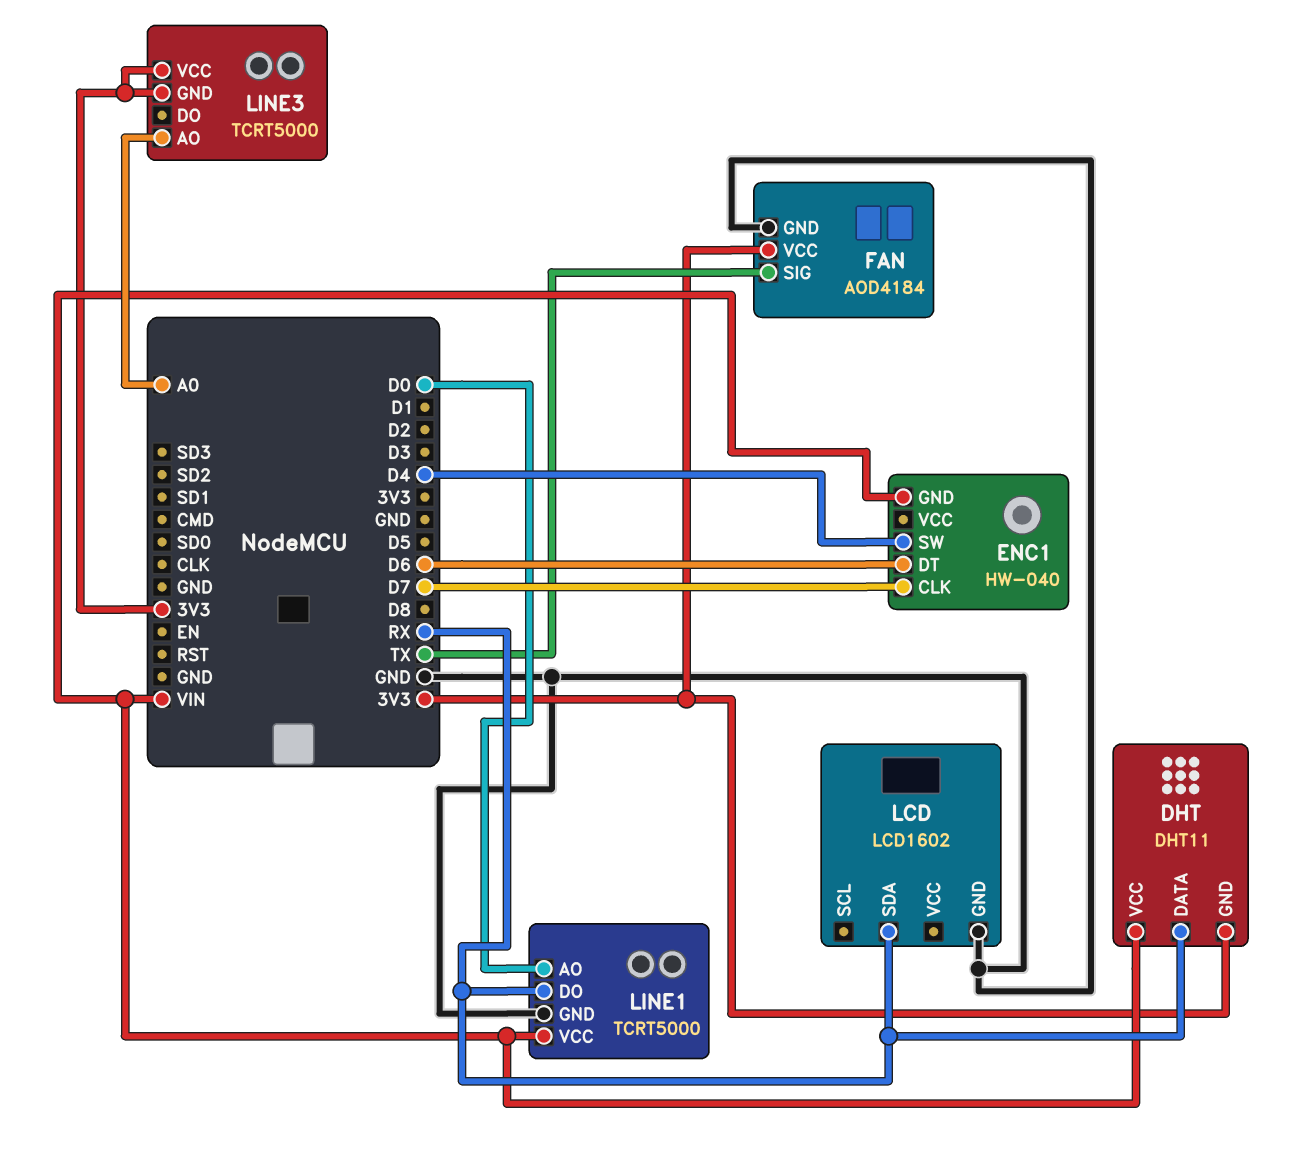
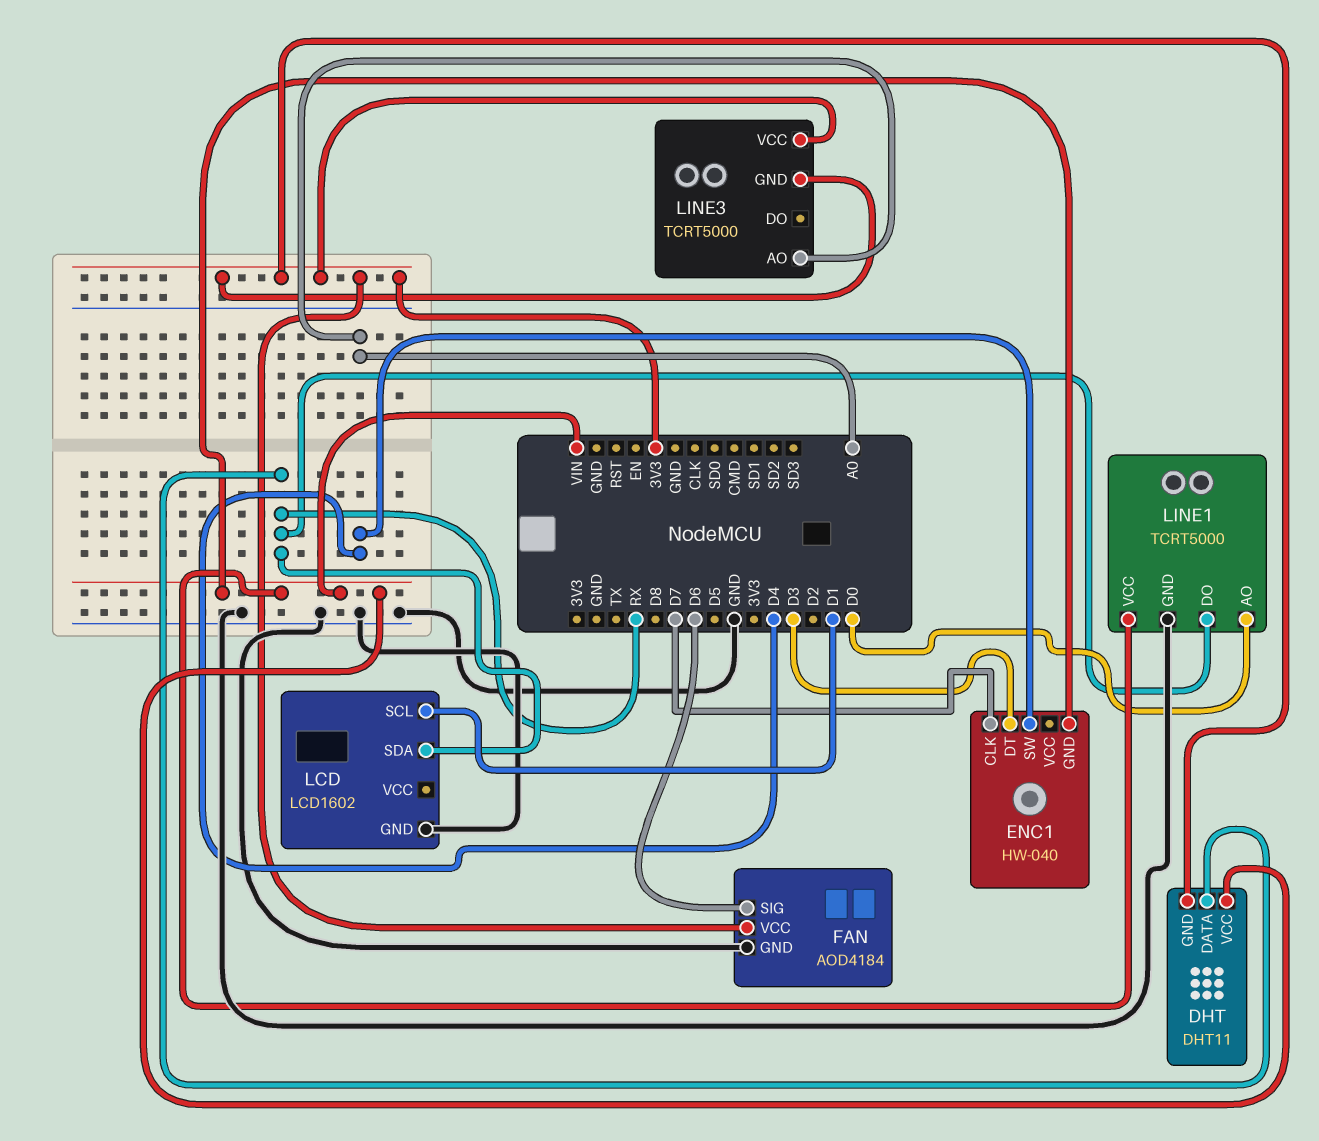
ENC1 pin DT: D6 -> D3
FAN pin SIG: TX -> D6
LCD pin SCL: none -> D1

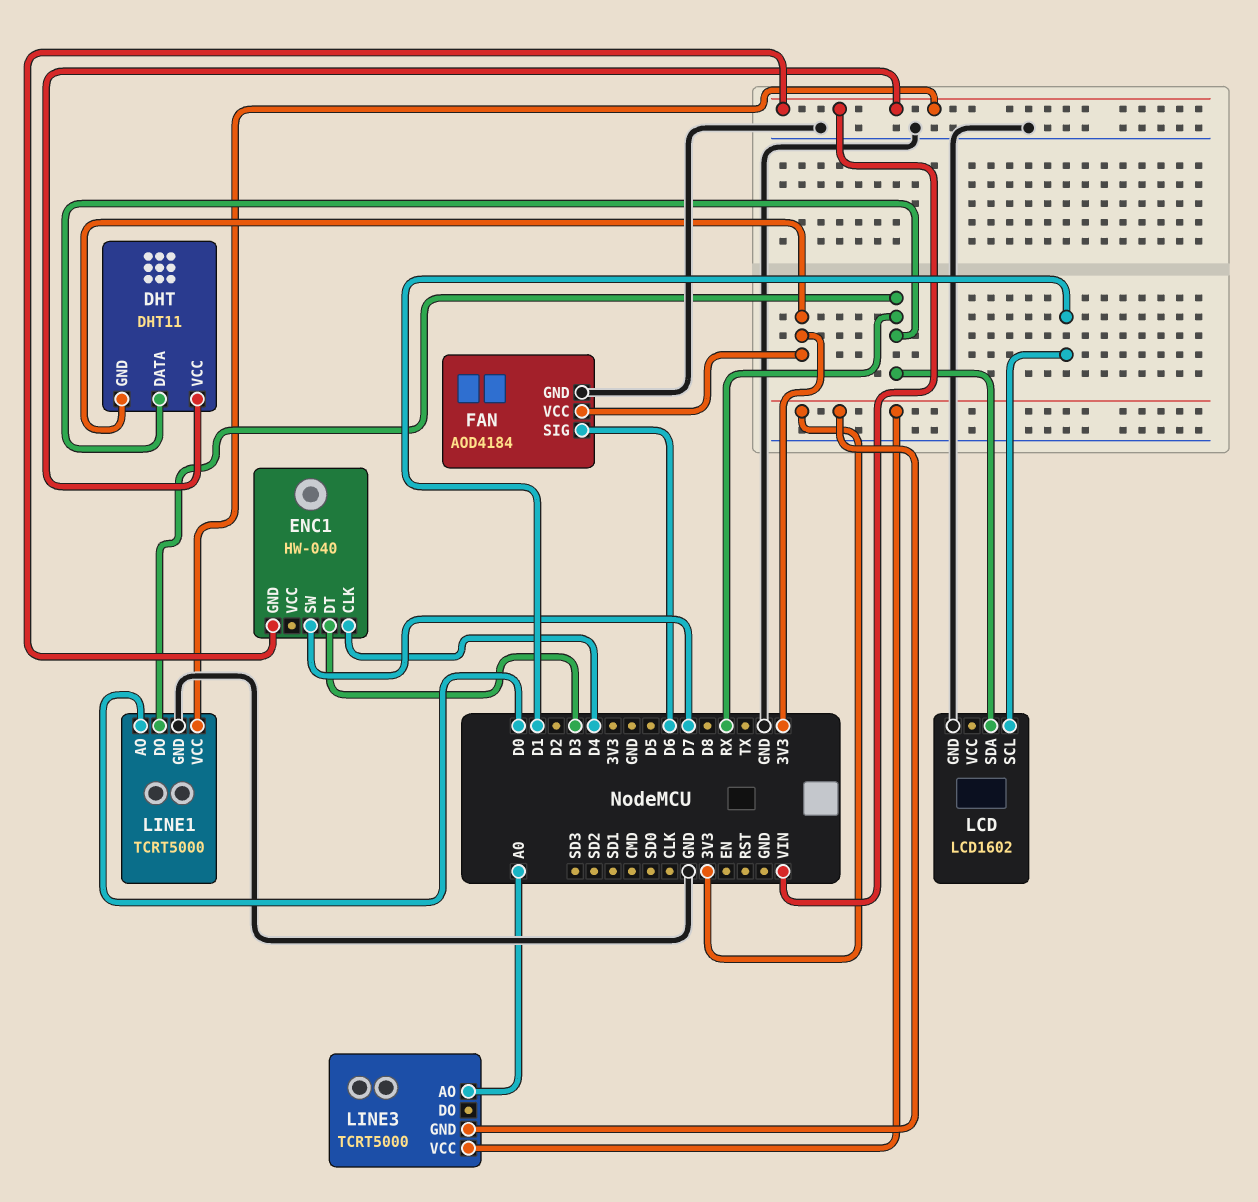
ENC1 pin CLK: D7 -> D4
ENC1 pin SW: D4 -> D7

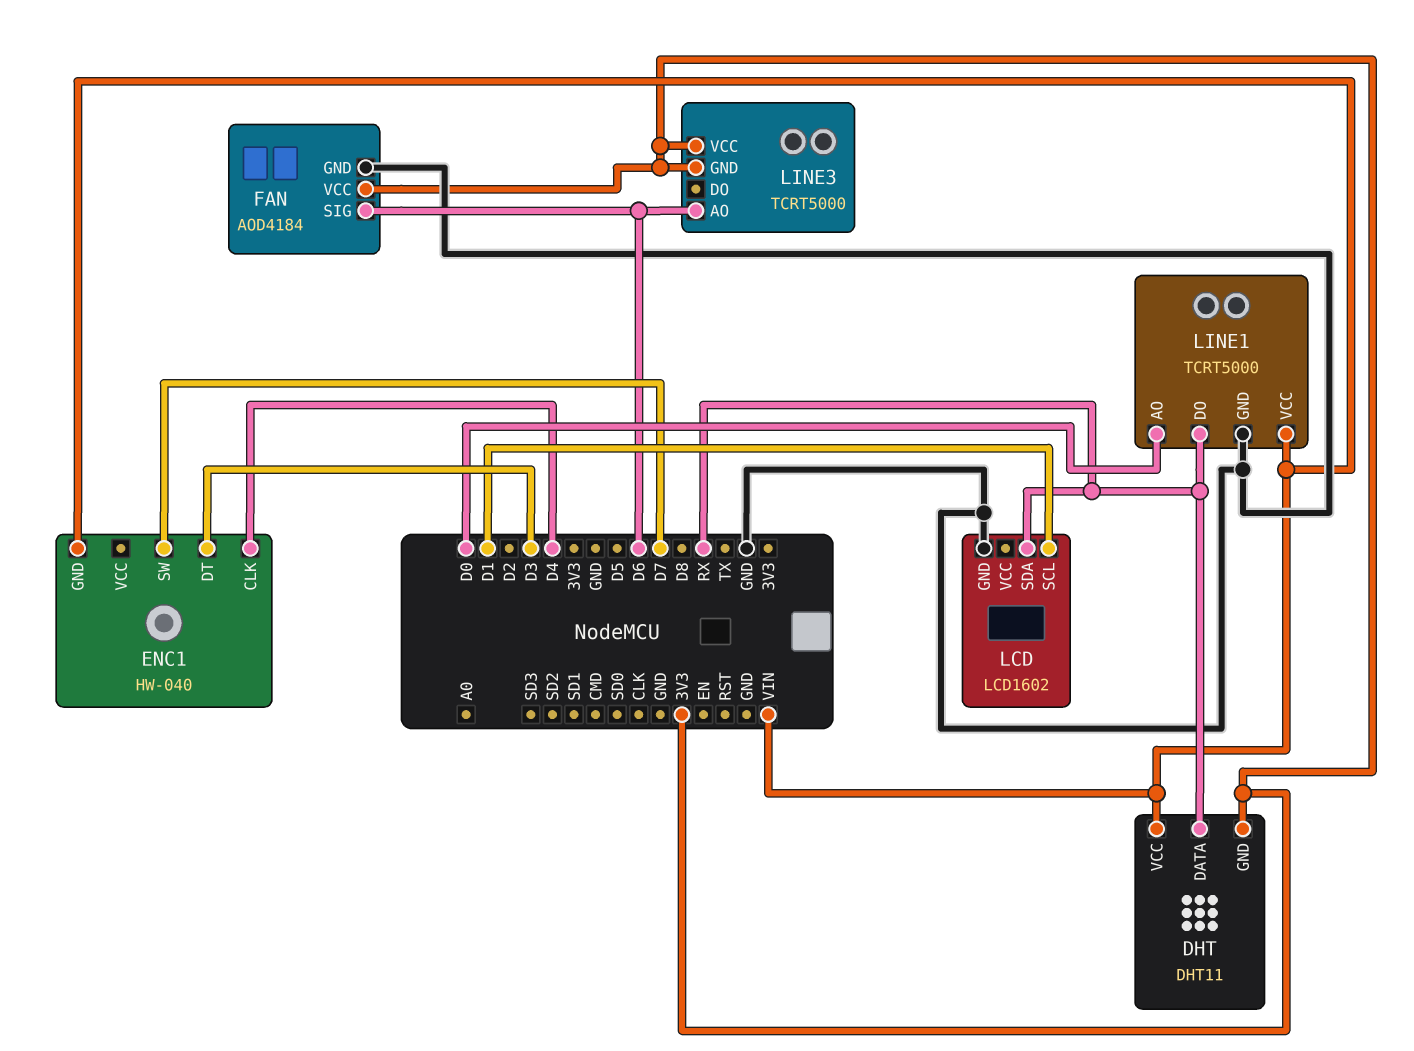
LINE3 pin AO: A0 -> D6

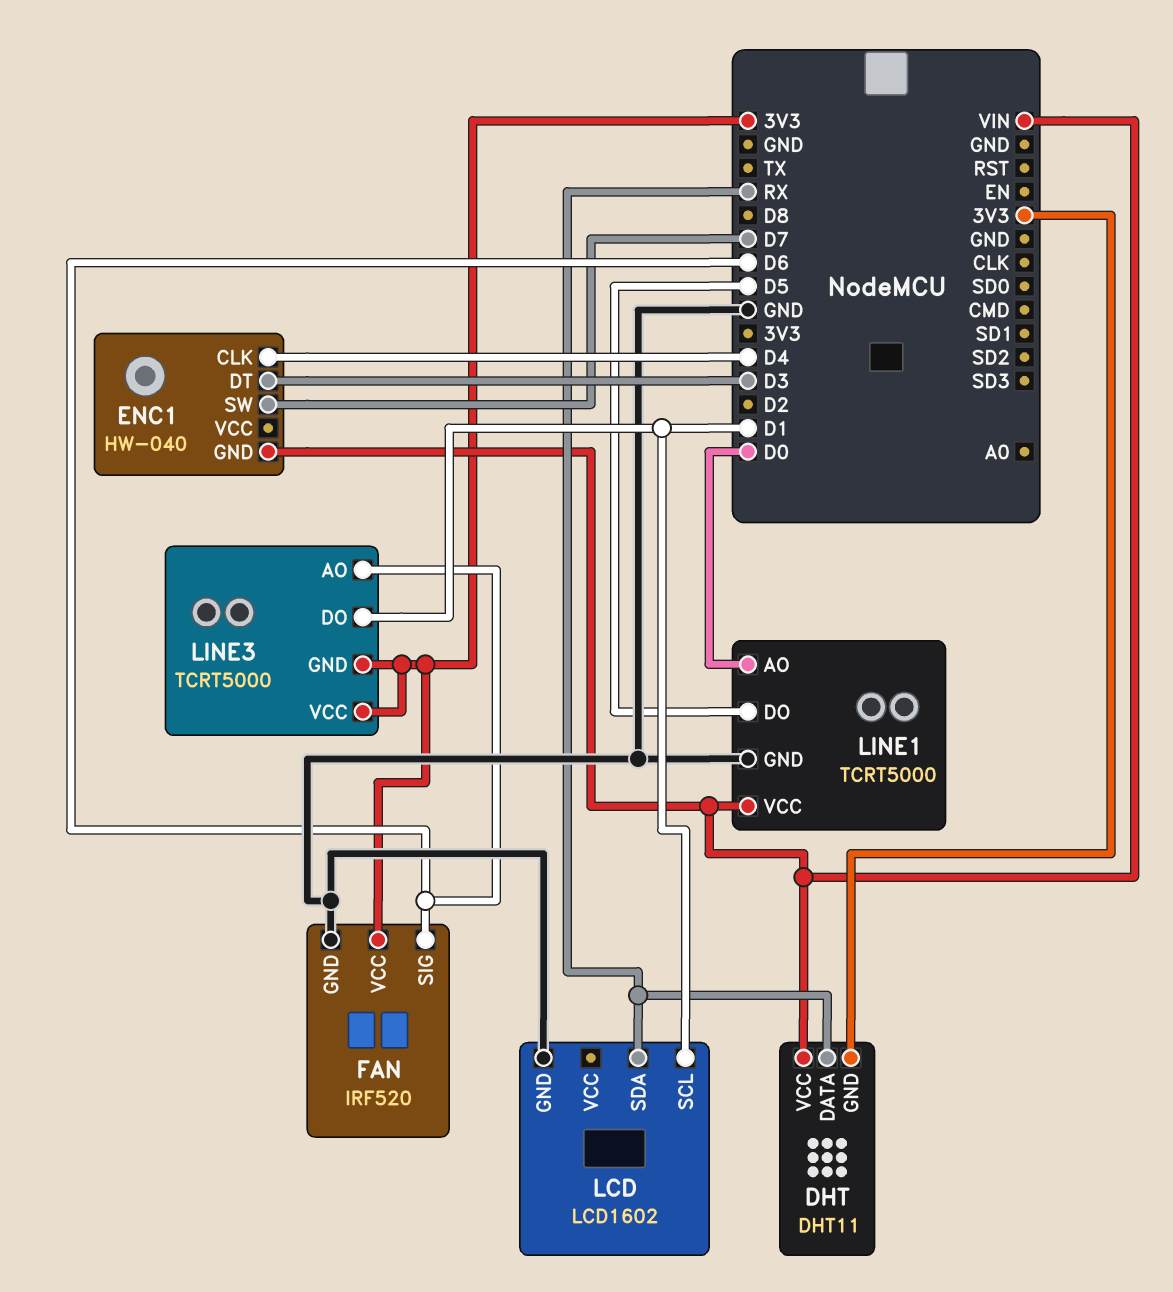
FAN: AOD4184 -> IRF520
LINE1 pin DO: RX -> D5
LINE3 pin DO: none -> D1

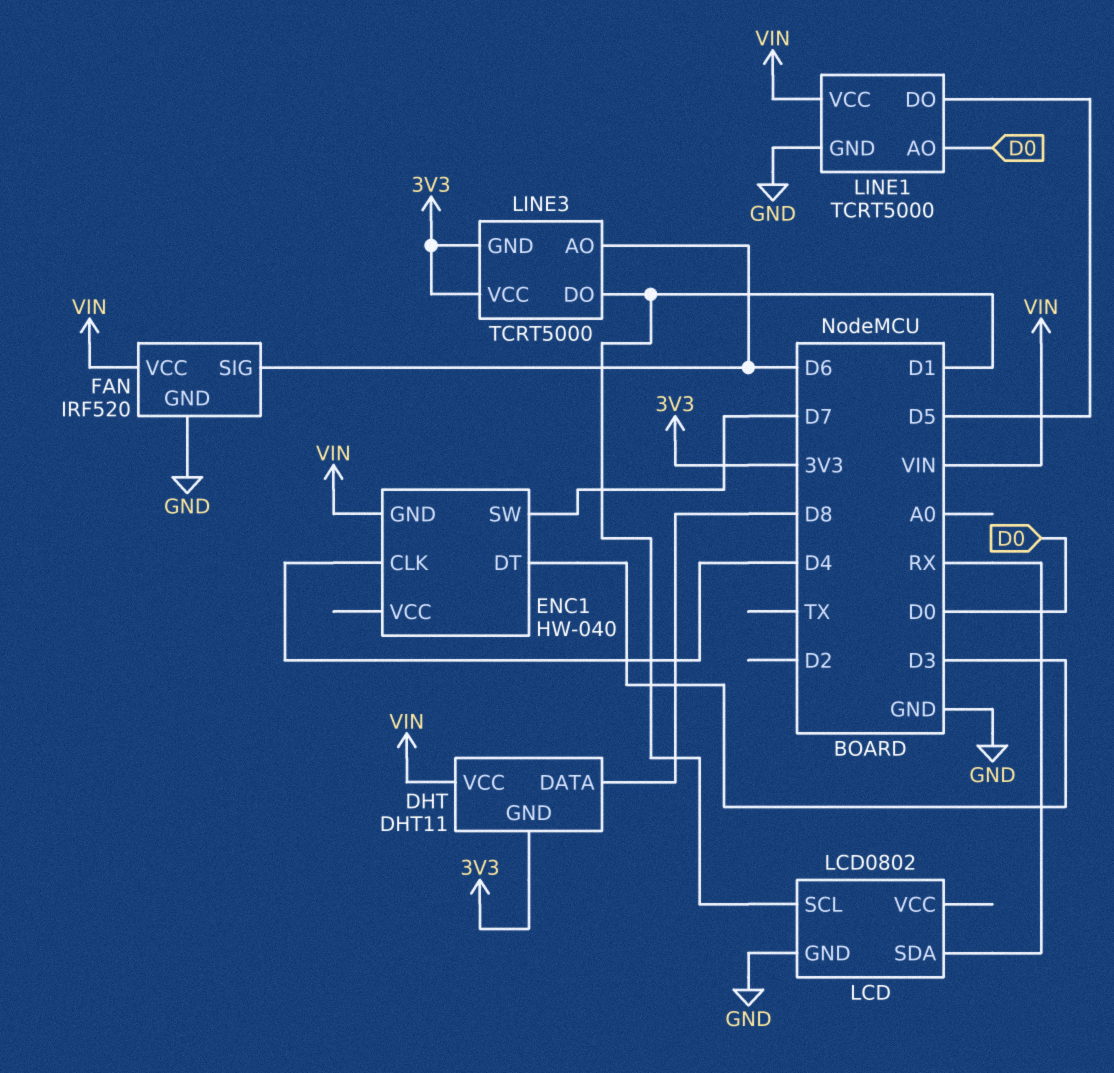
DHT pin DATA: RX -> D8
FAN pin VCC: 3V3 -> VIN
LCD: LCD1602 -> LCD0802

